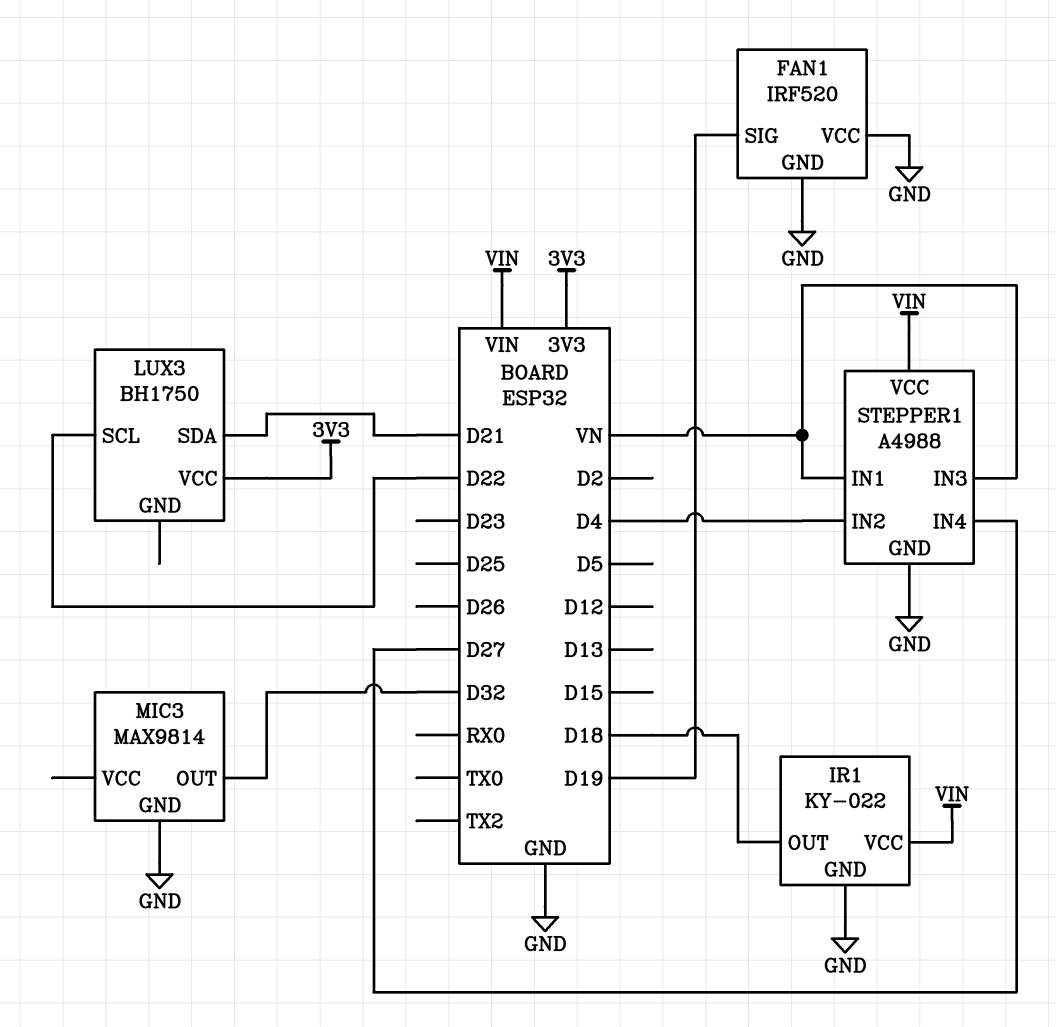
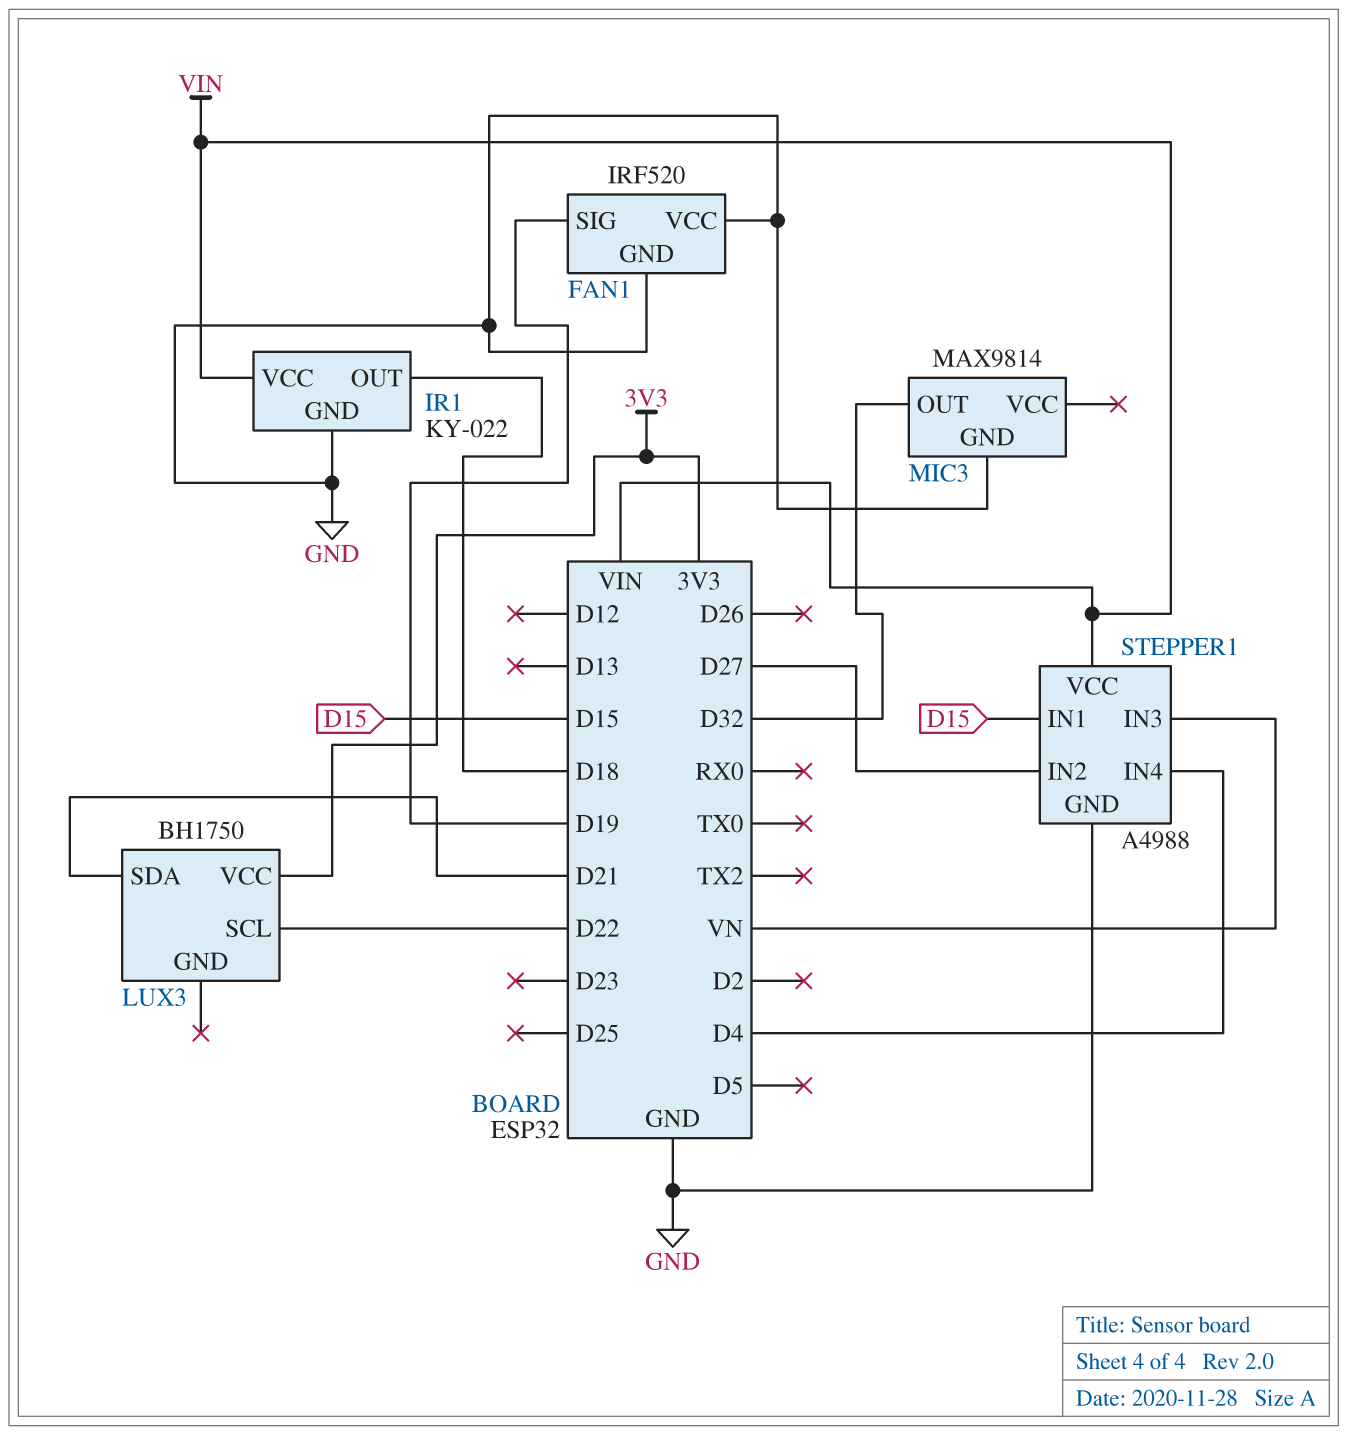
STEPPER1 pin IN1: VN -> D15
STEPPER1 pin IN2: D4 -> D27
STEPPER1 pin IN4: D27 -> D4

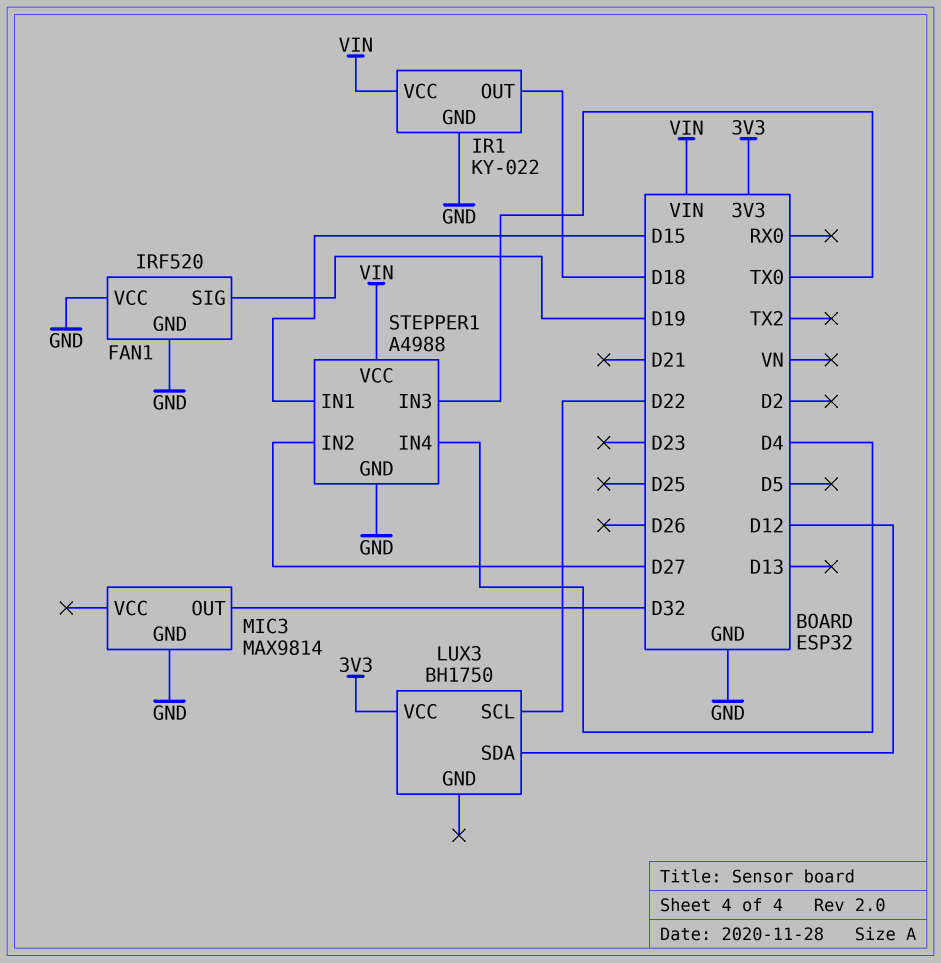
LUX3 pin SDA: D21 -> D12
STEPPER1 pin IN3: VN -> TX0

